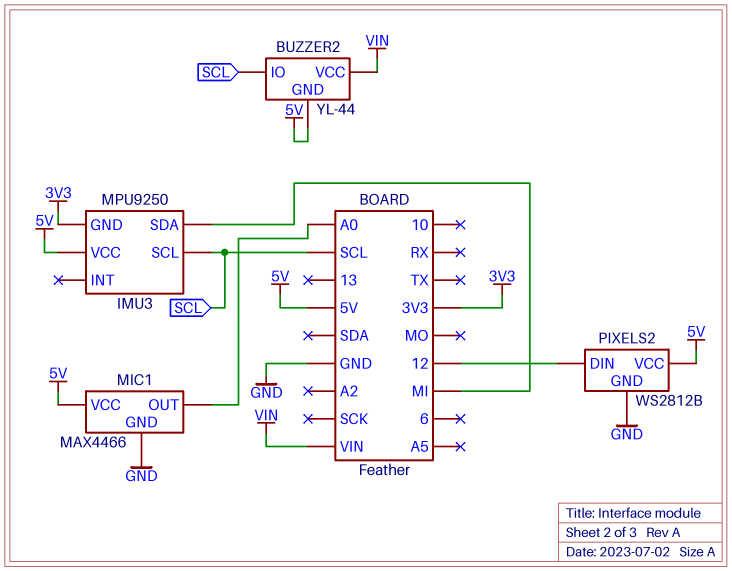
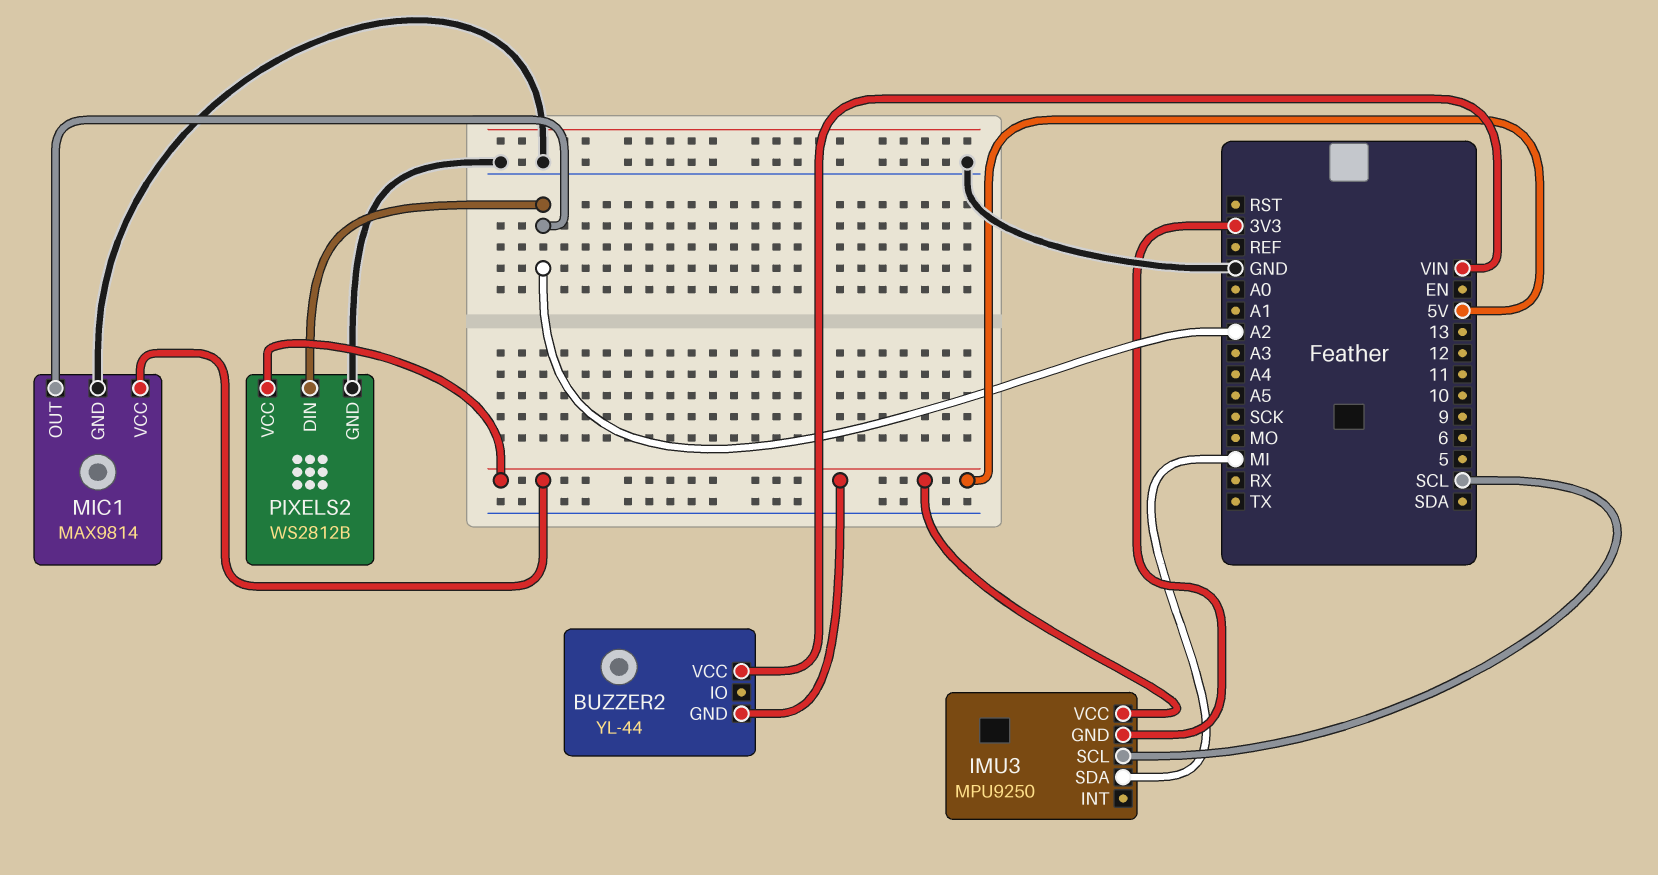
BUZZER2 pin IO: SCL -> none
MIC1: MAX4466 -> MAX9814
MIC1 pin OUT: A0 -> A2
PIXELS2 pin DIN: 12 -> A2

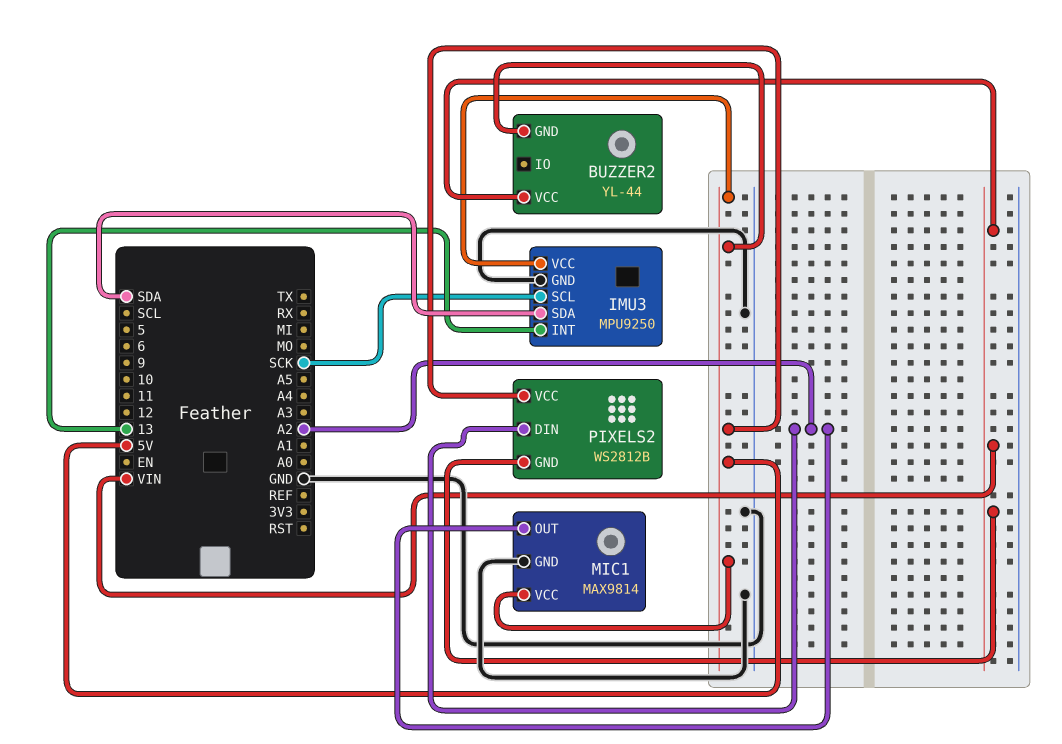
IMU3 pin GND: 3V3 -> GND
IMU3 pin INT: none -> 13
IMU3 pin SCL: SCL -> SCK
IMU3 pin SDA: MI -> SDA
PIXELS2 pin GND: GND -> VIN

